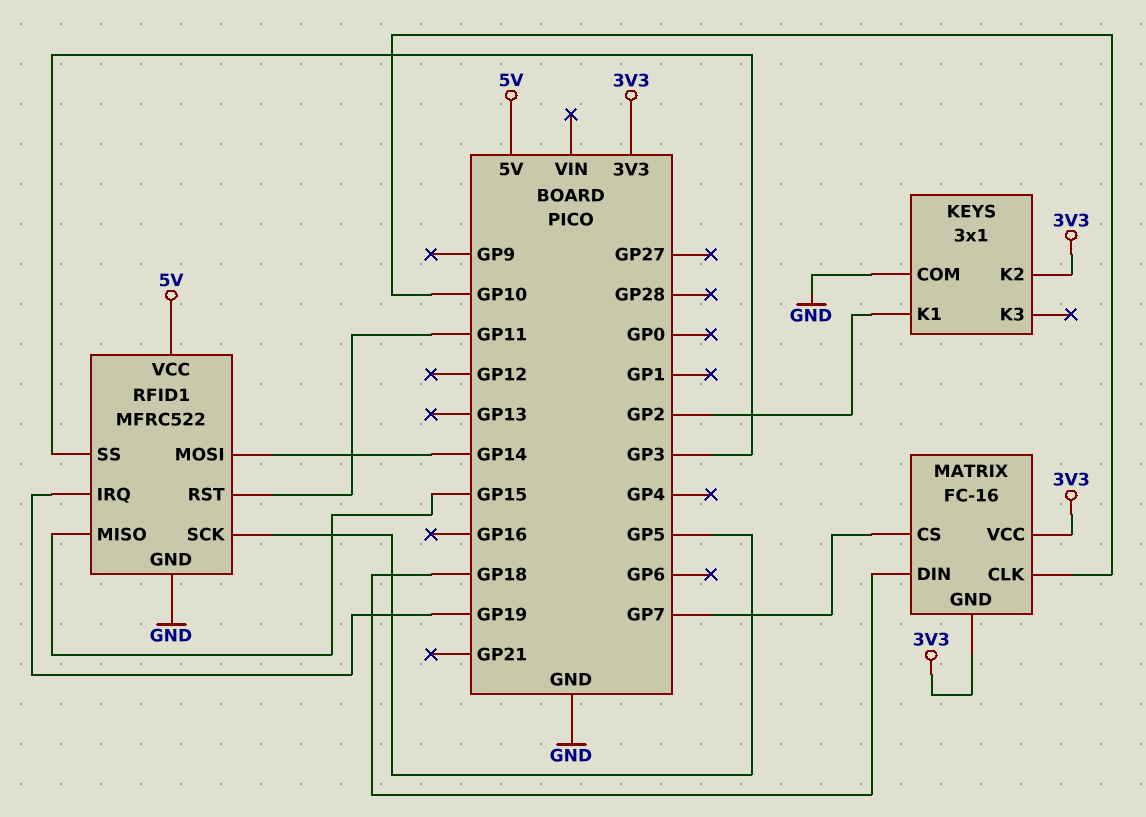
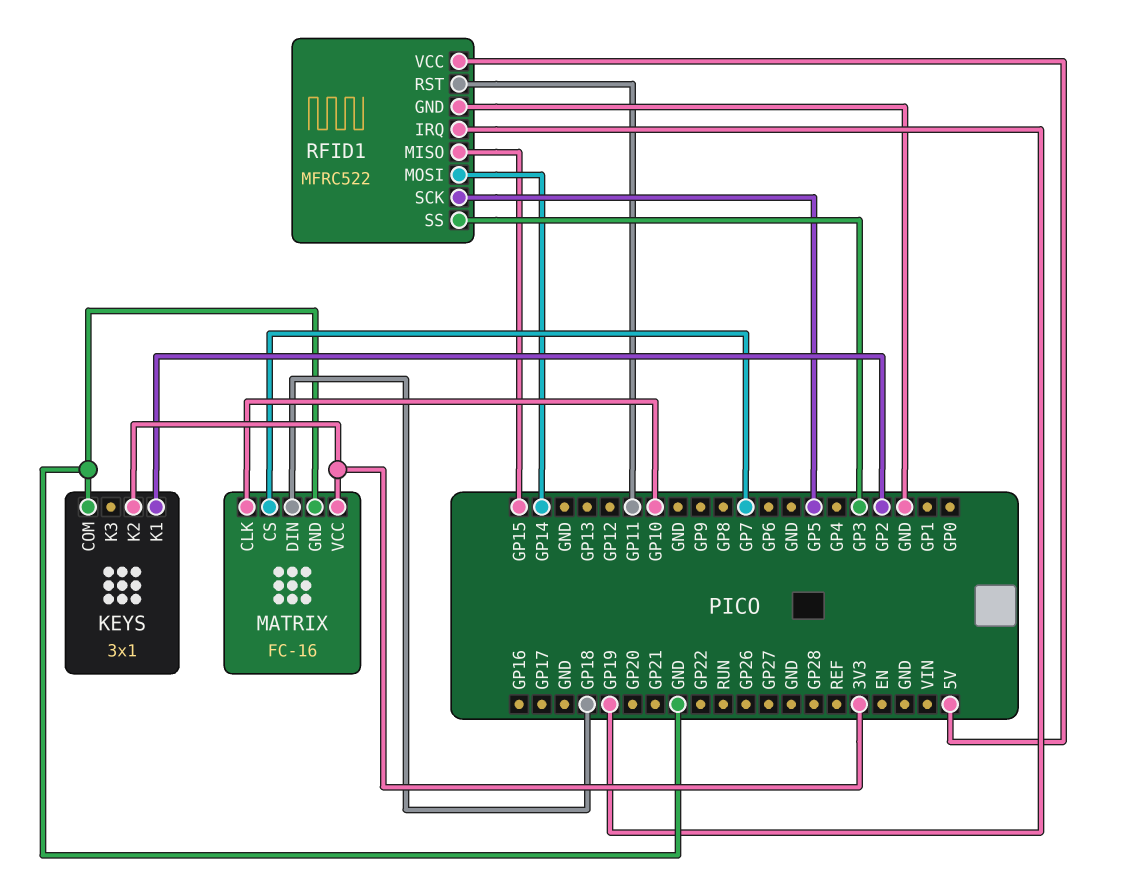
MATRIX pin GND: 3V3 -> GND

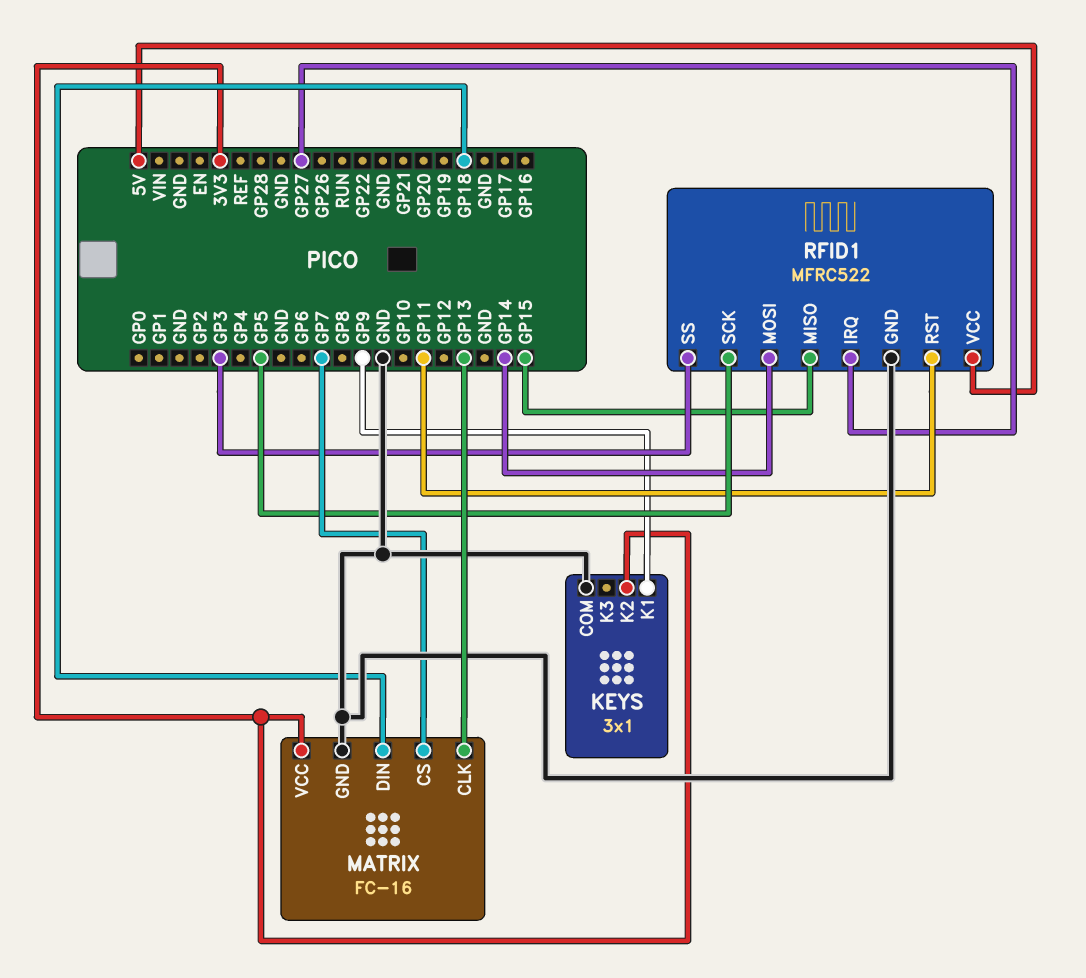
KEYS pin K1: GP2 -> GP9
MATRIX pin CLK: GP10 -> GP13
RFID1 pin IRQ: GP19 -> GP27

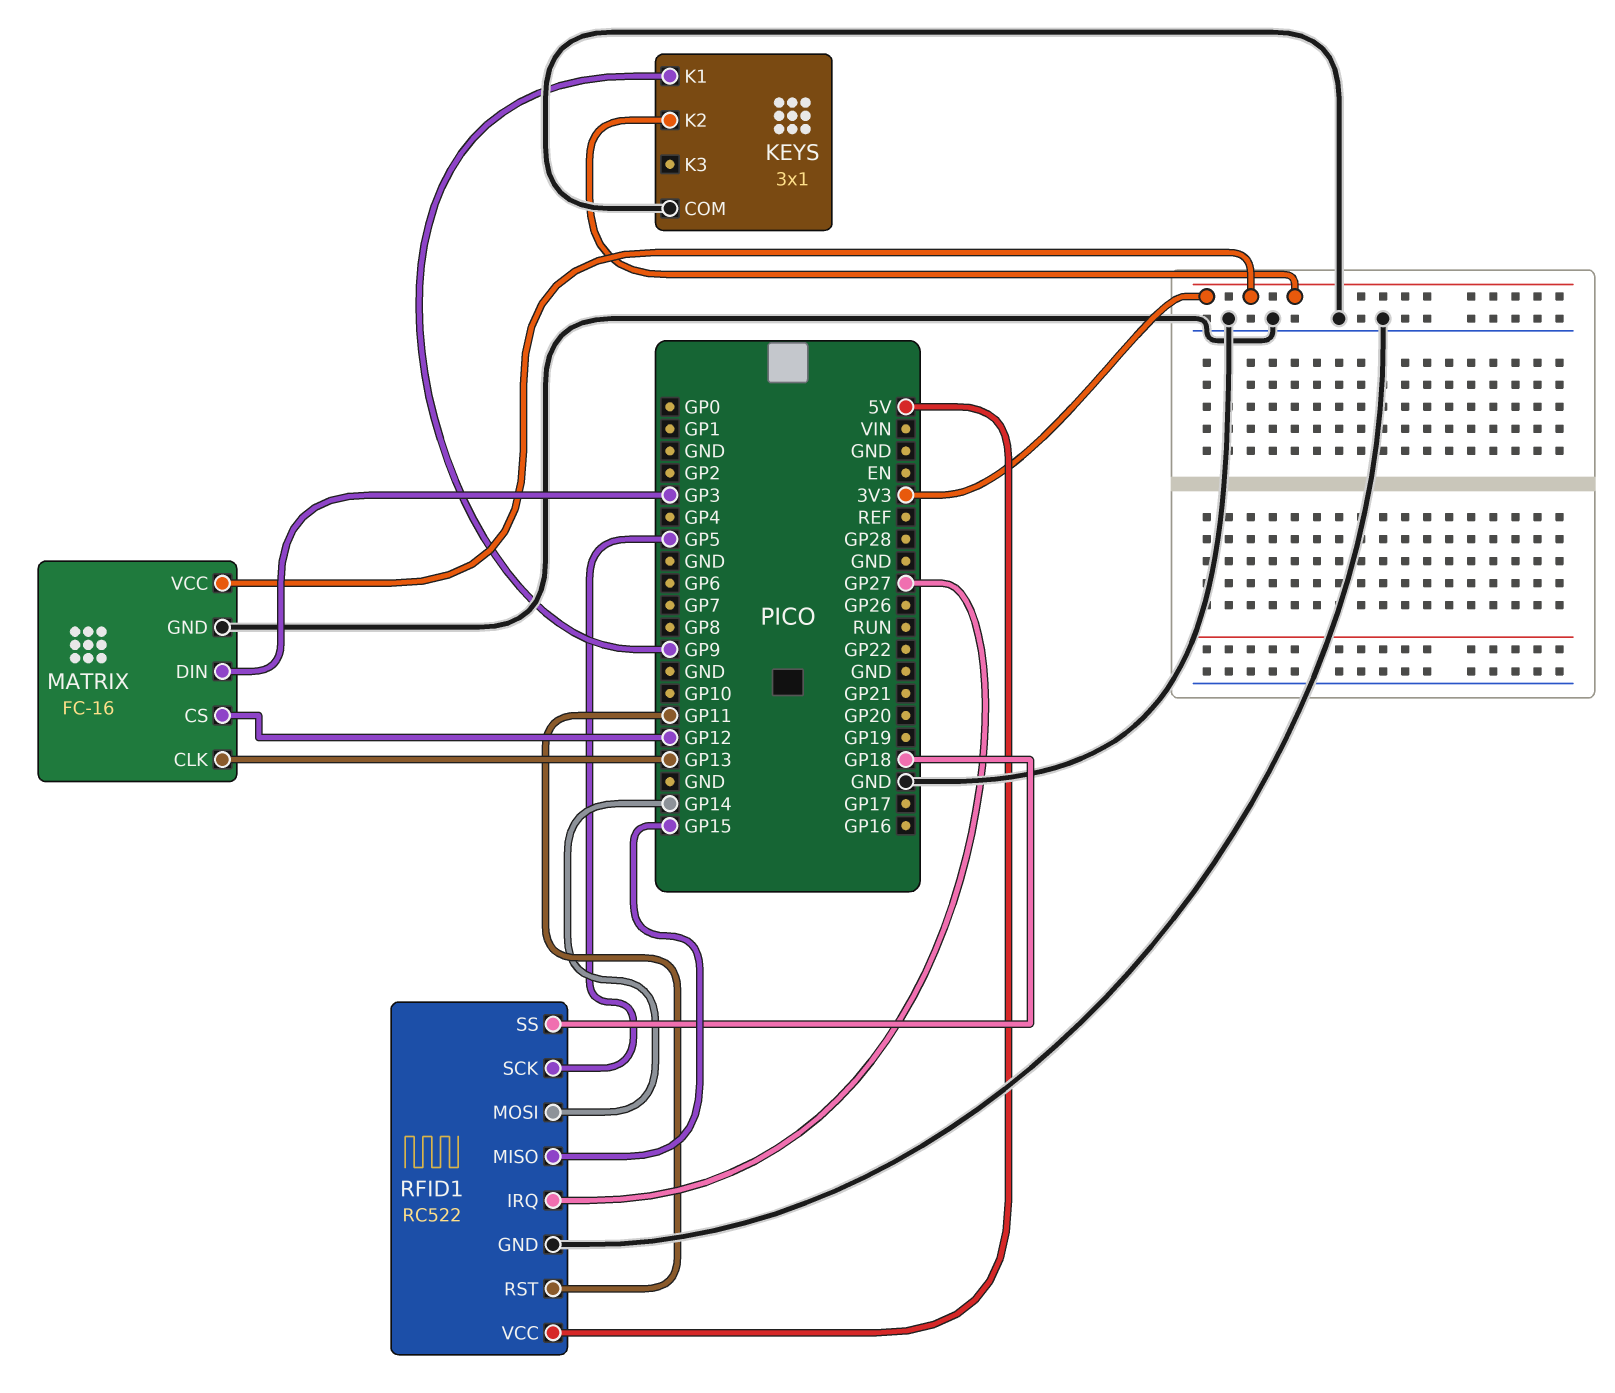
MATRIX pin CS: GP7 -> GP12
MATRIX pin DIN: GP18 -> GP3
RFID1: MFRC522 -> RC522
RFID1 pin SS: GP3 -> GP18

